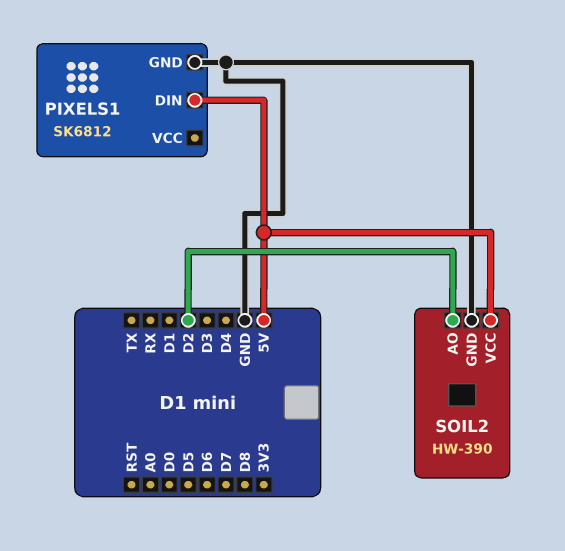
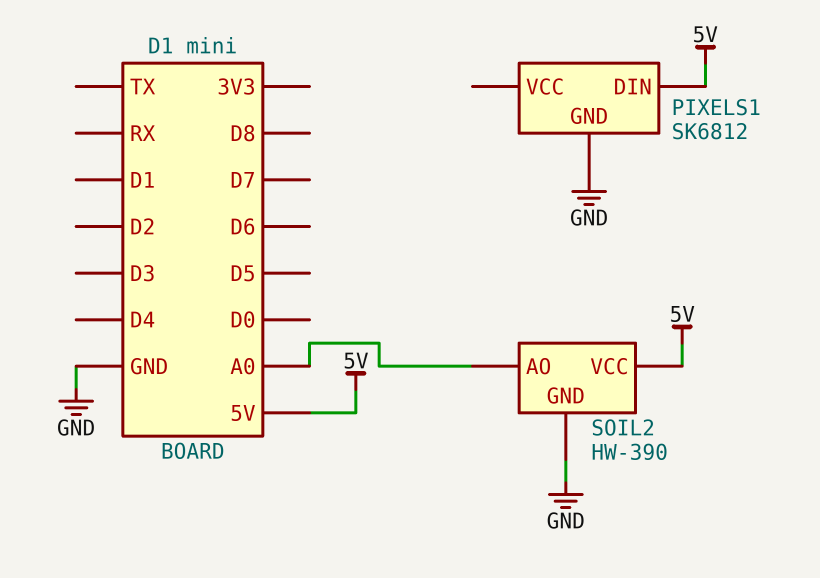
SOIL2 pin AO: D2 -> A0

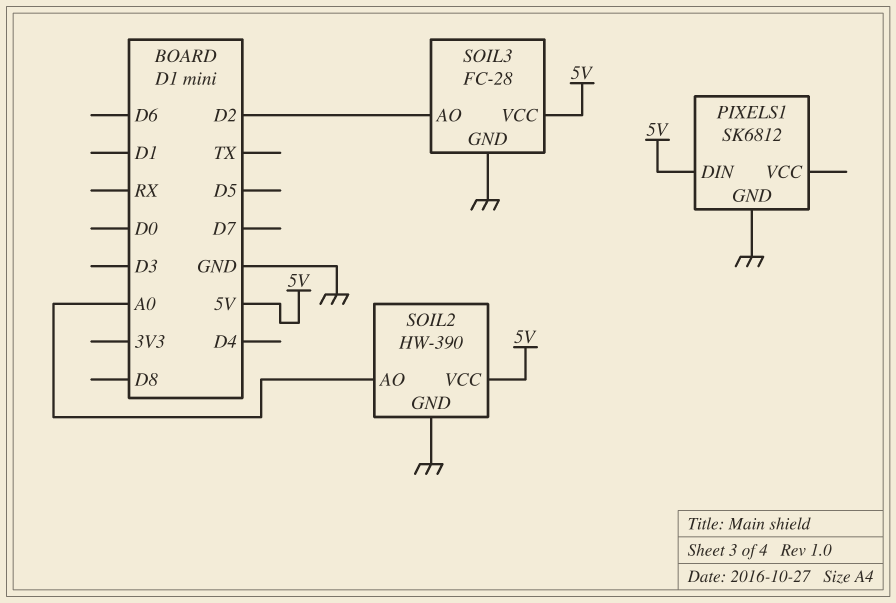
SOIL3: none -> FC-28
SOIL3 pin AO: none -> D2
SOIL3 pin GND: none -> GND
SOIL3 pin VCC: none -> 5V

